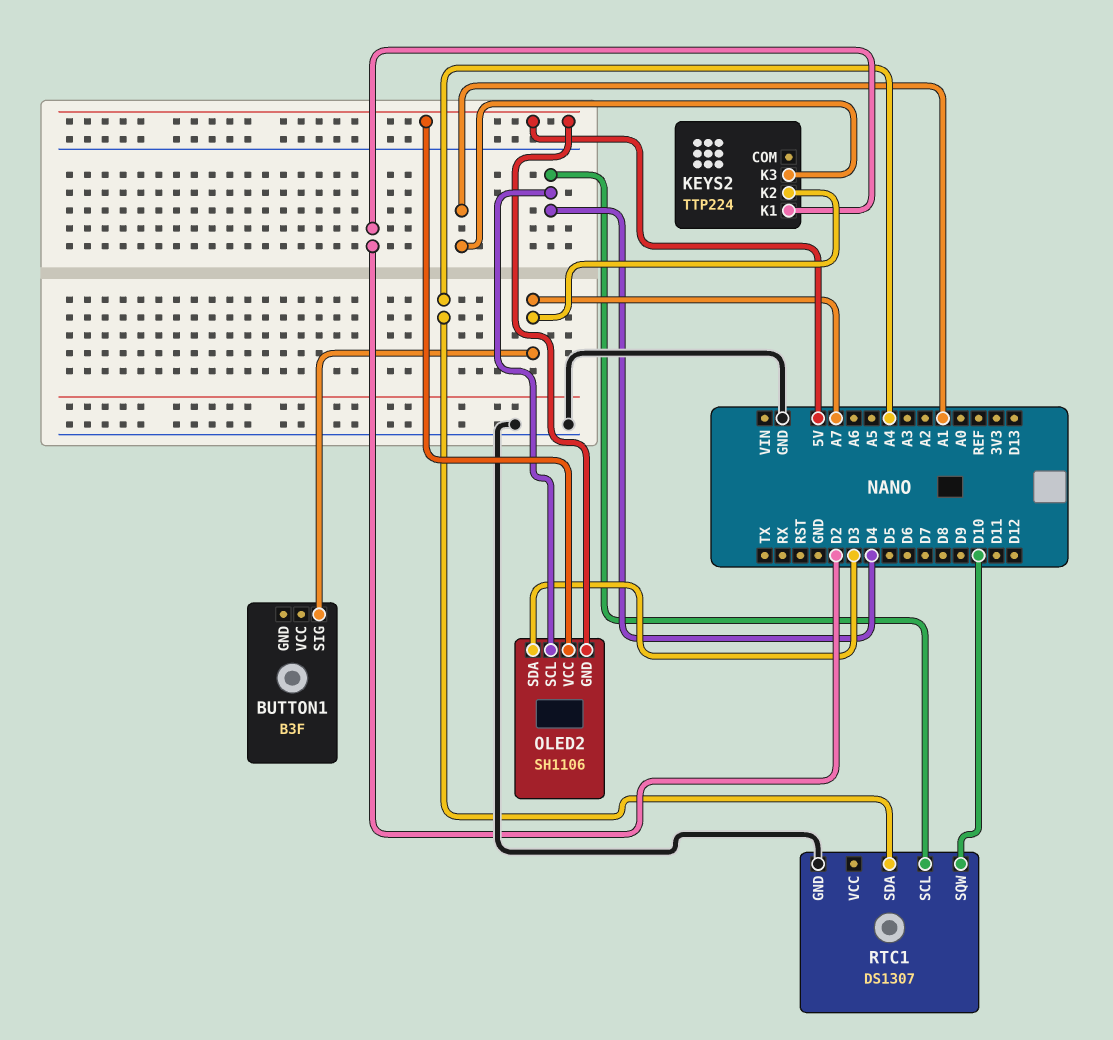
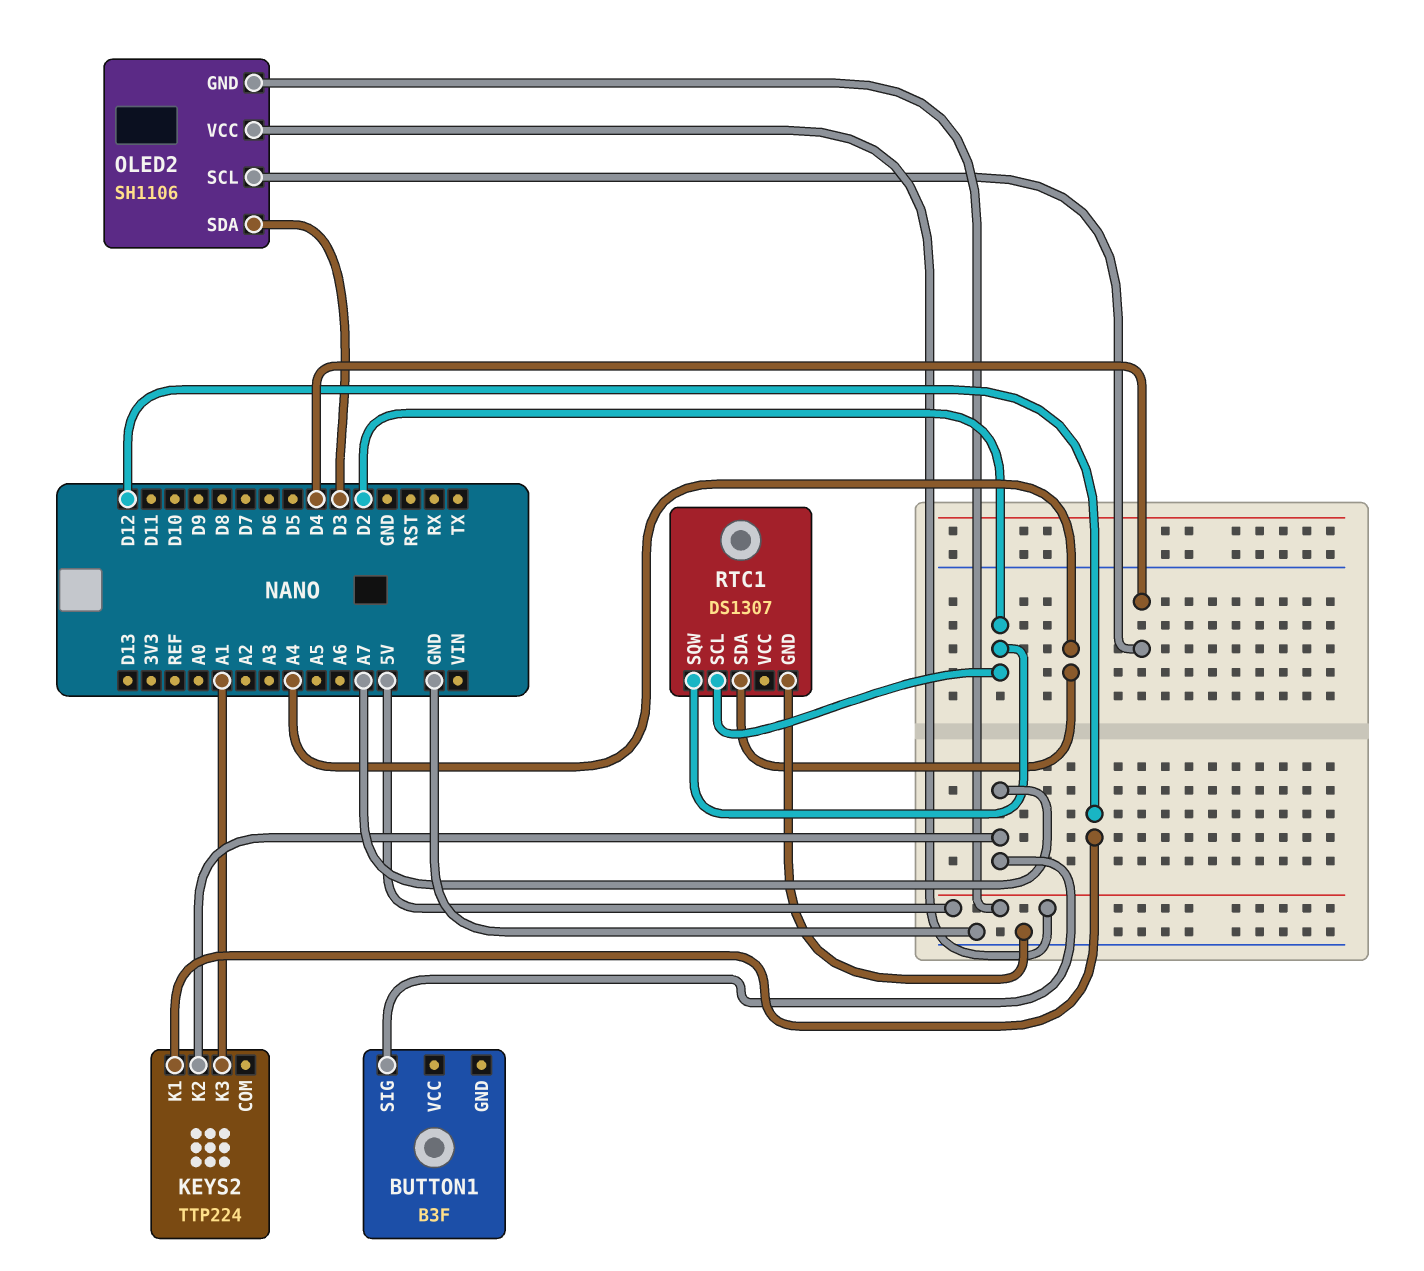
KEYS2 pin K1: D2 -> D12
RTC1 pin SCL: D4 -> D2
RTC1 pin SQW: D10 -> D2

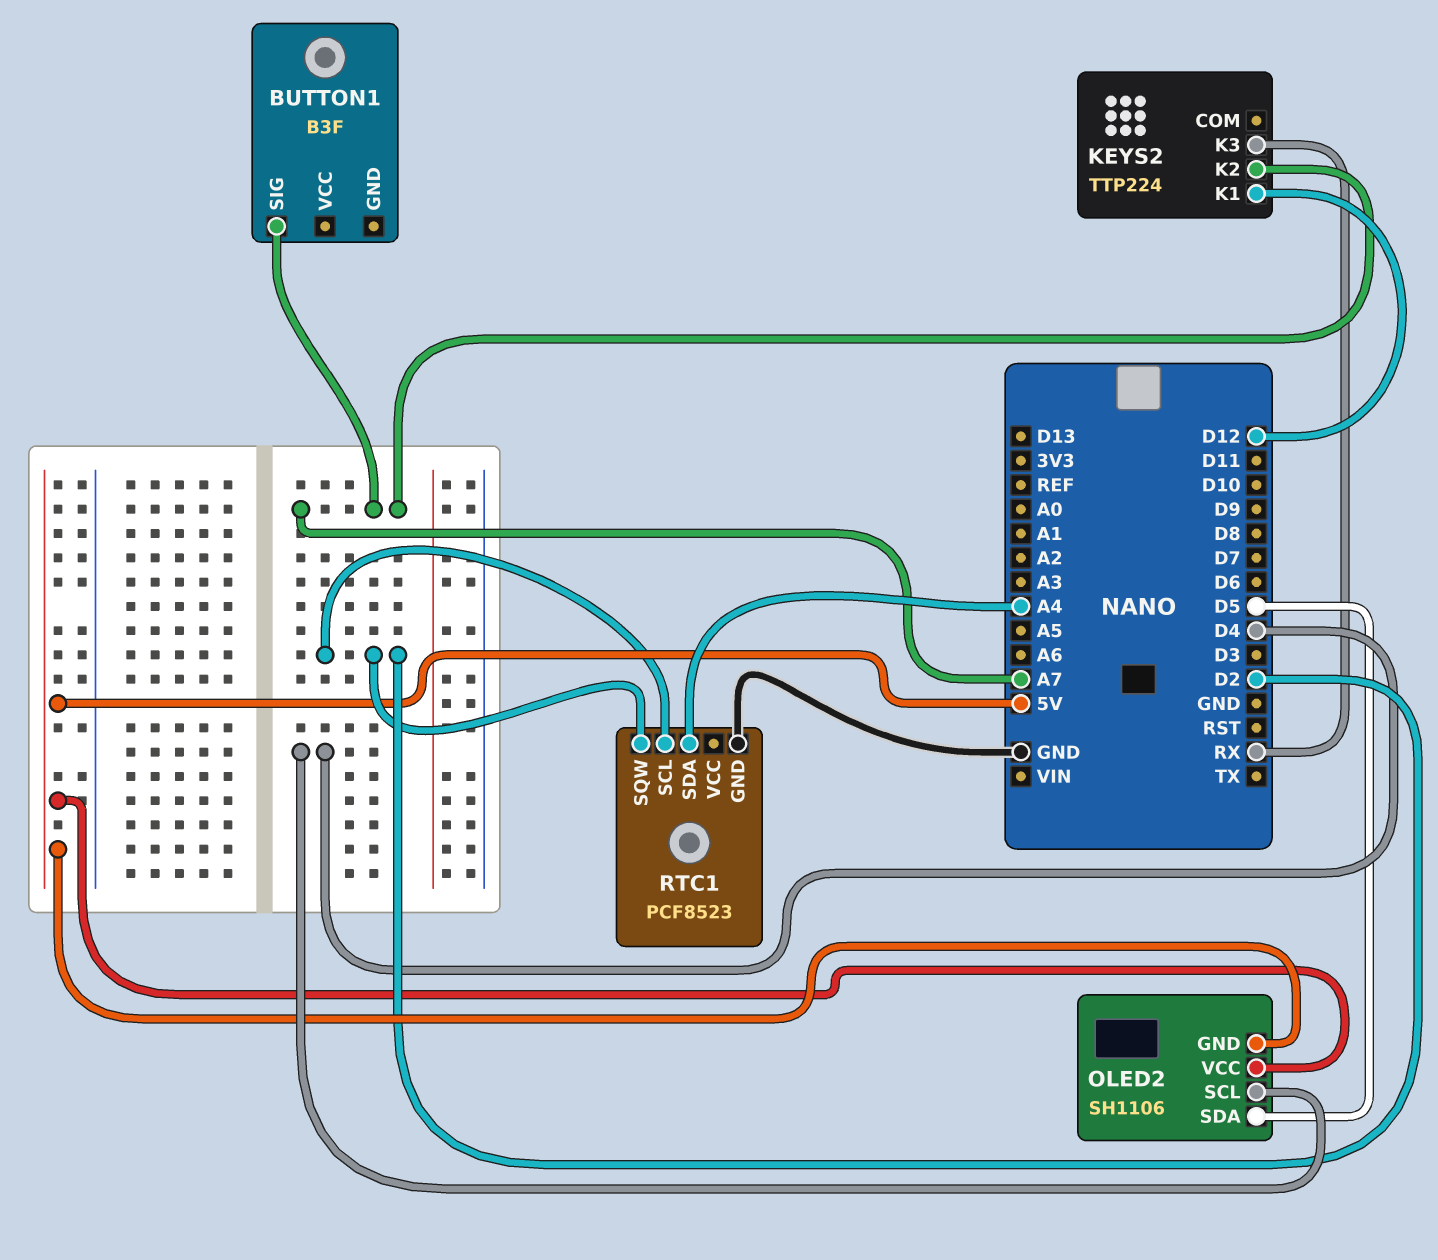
KEYS2 pin K3: A1 -> RX
OLED2 pin SDA: D3 -> D5
RTC1: DS1307 -> PCF8523

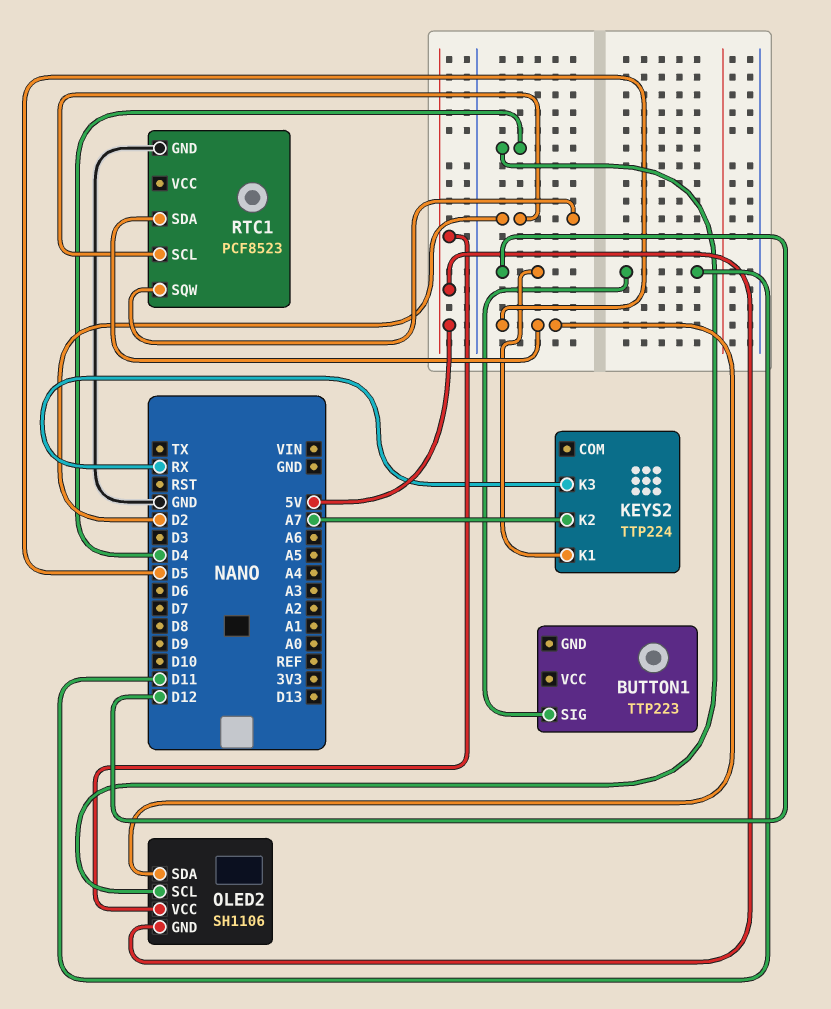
BUTTON1: B3F -> TTP223
BUTTON1 pin SIG: A7 -> D11
RTC1 pin SDA: A4 -> D5

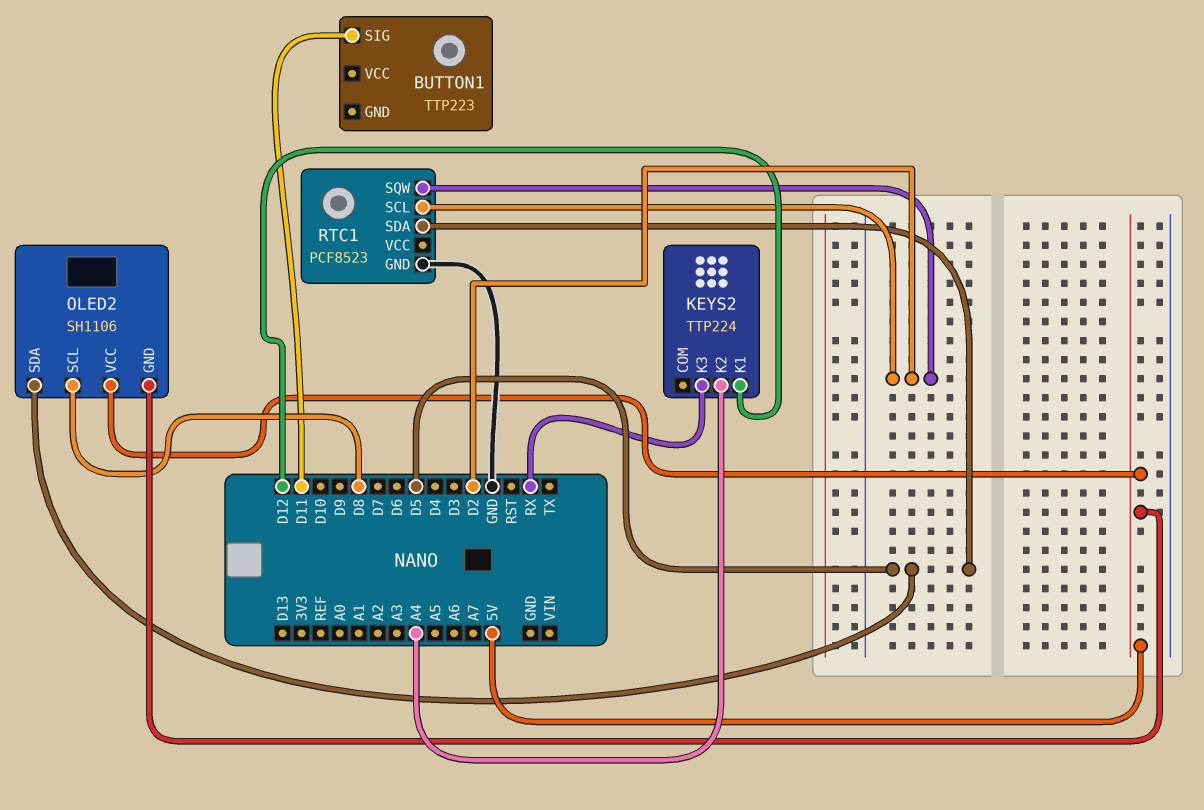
KEYS2 pin K2: A7 -> A4
OLED2 pin SCL: D4 -> D8

